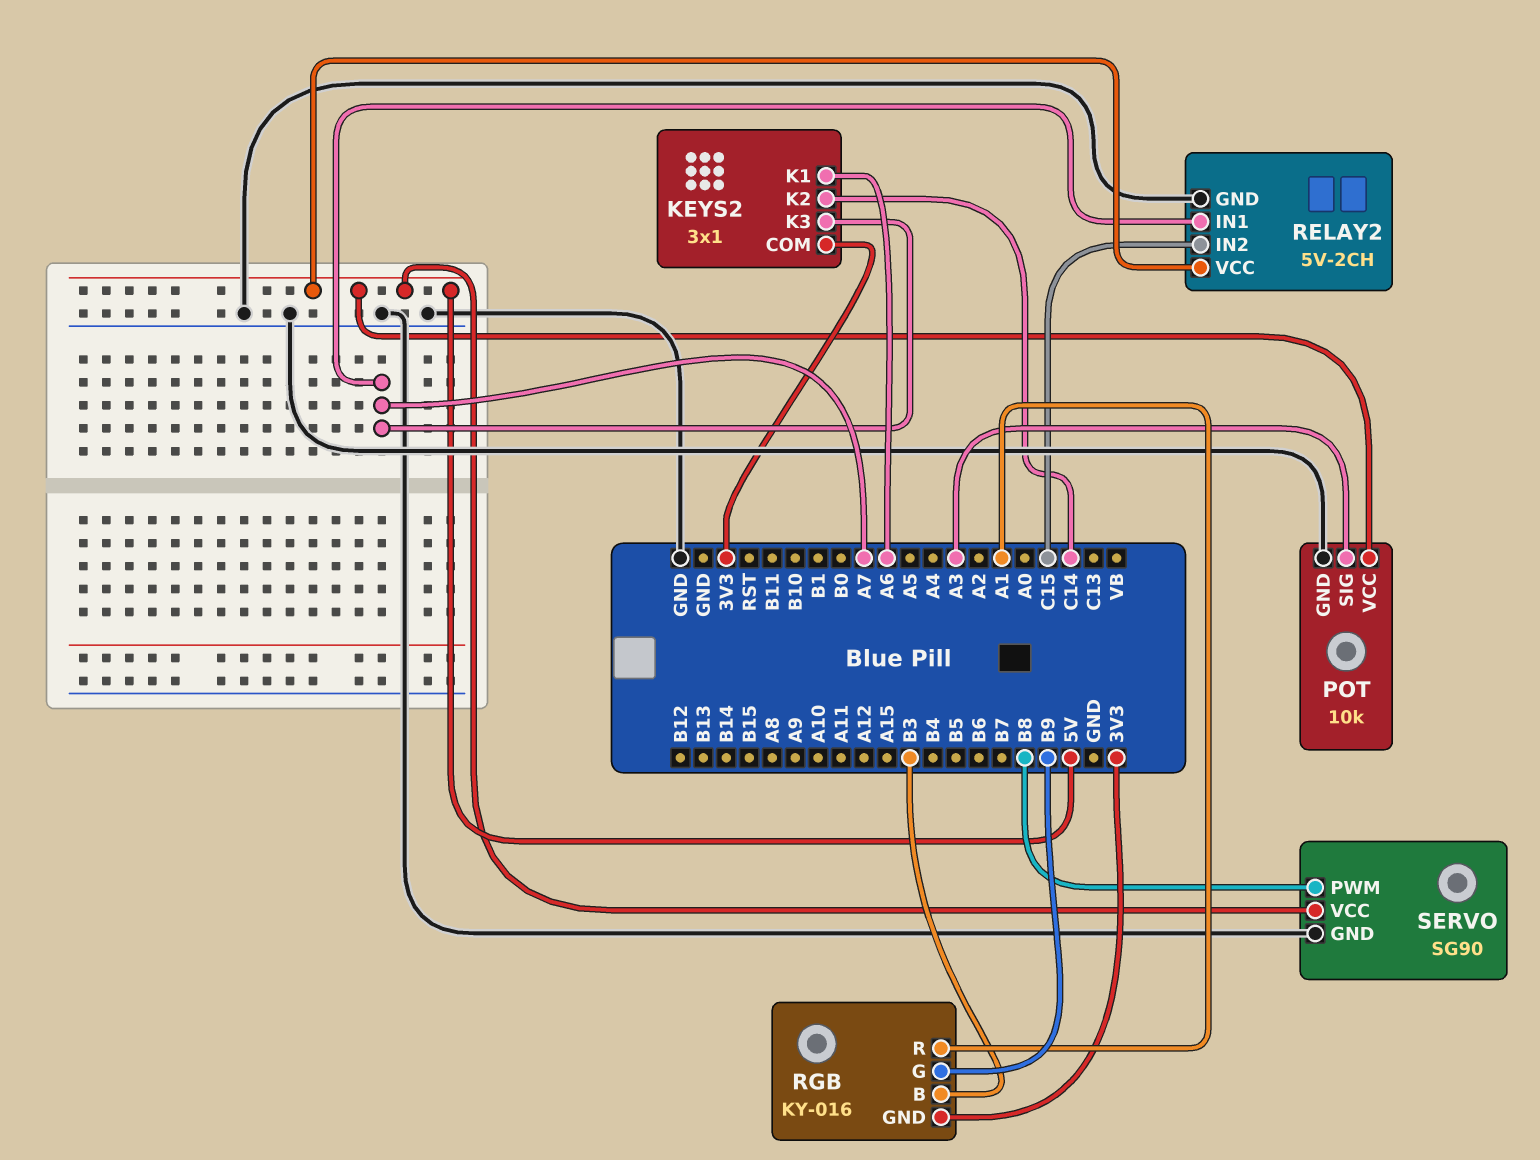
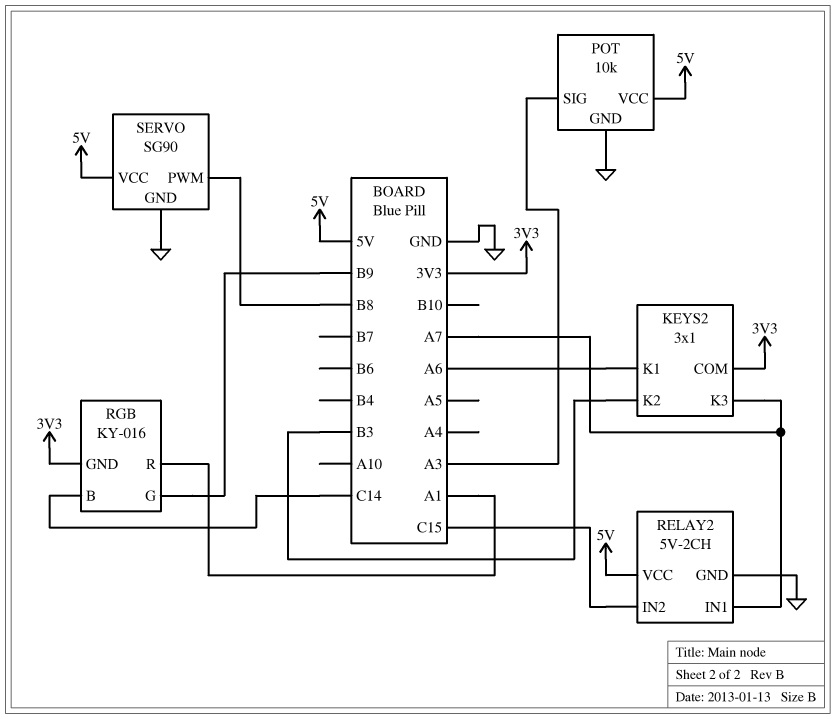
KEYS2 pin K2: C14 -> B3
RGB pin B: B3 -> C14

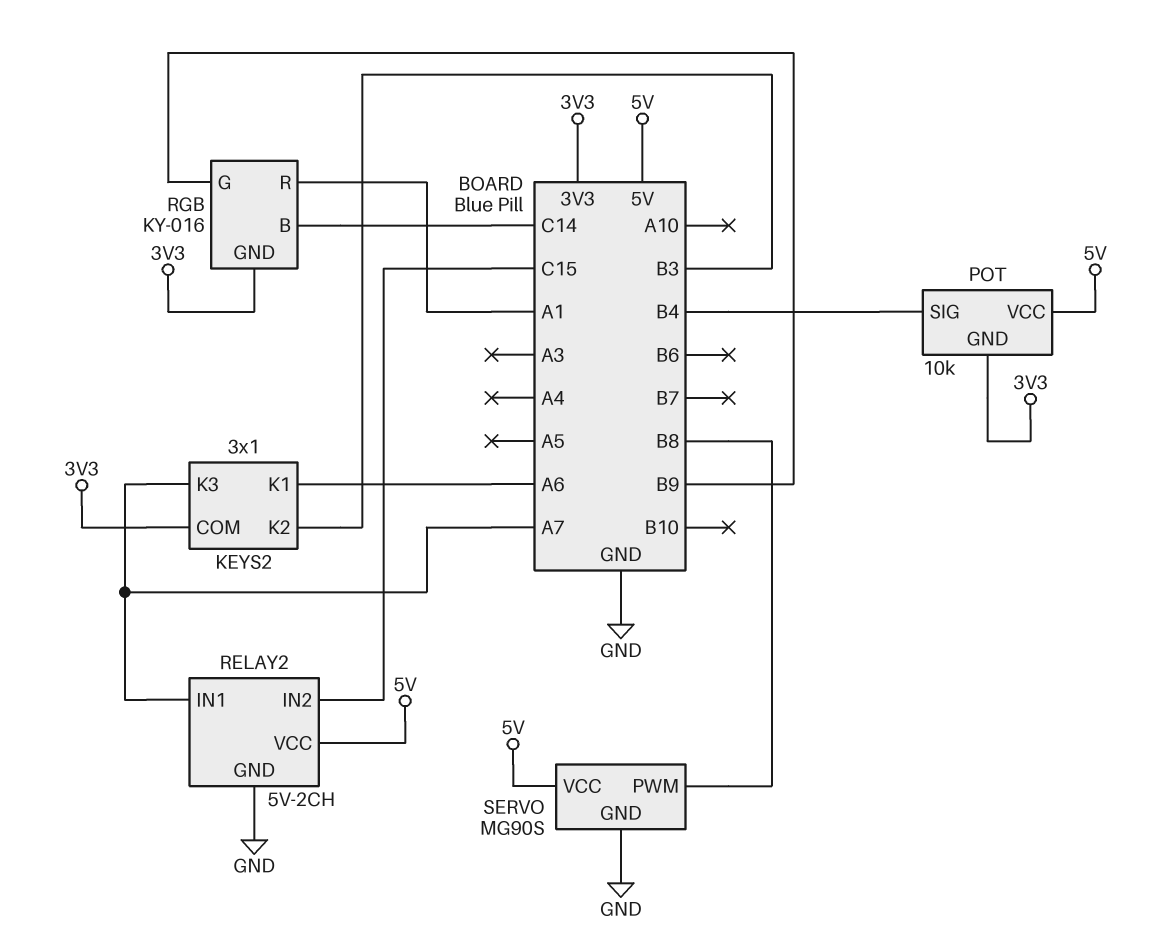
POT pin GND: GND -> 3V3
POT pin SIG: A3 -> B4
SERVO: SG90 -> MG90S

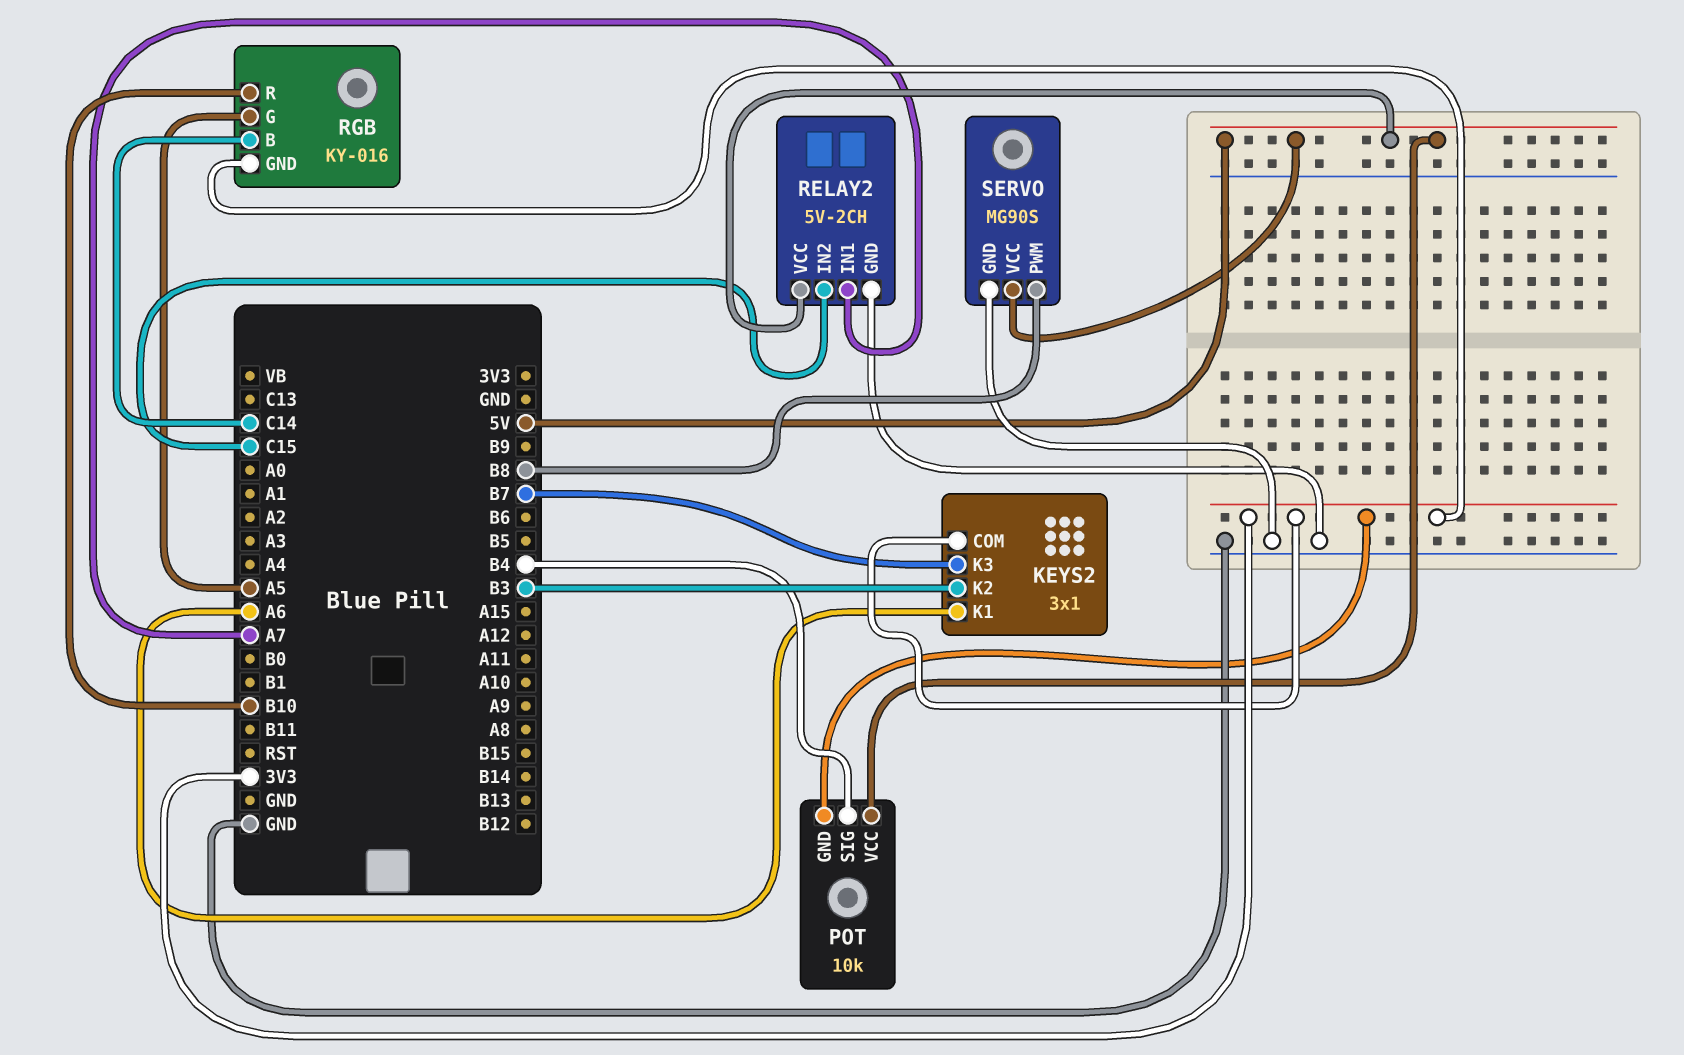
KEYS2 pin K3: A7 -> B7
RGB pin G: B9 -> A5
RGB pin R: A1 -> B10

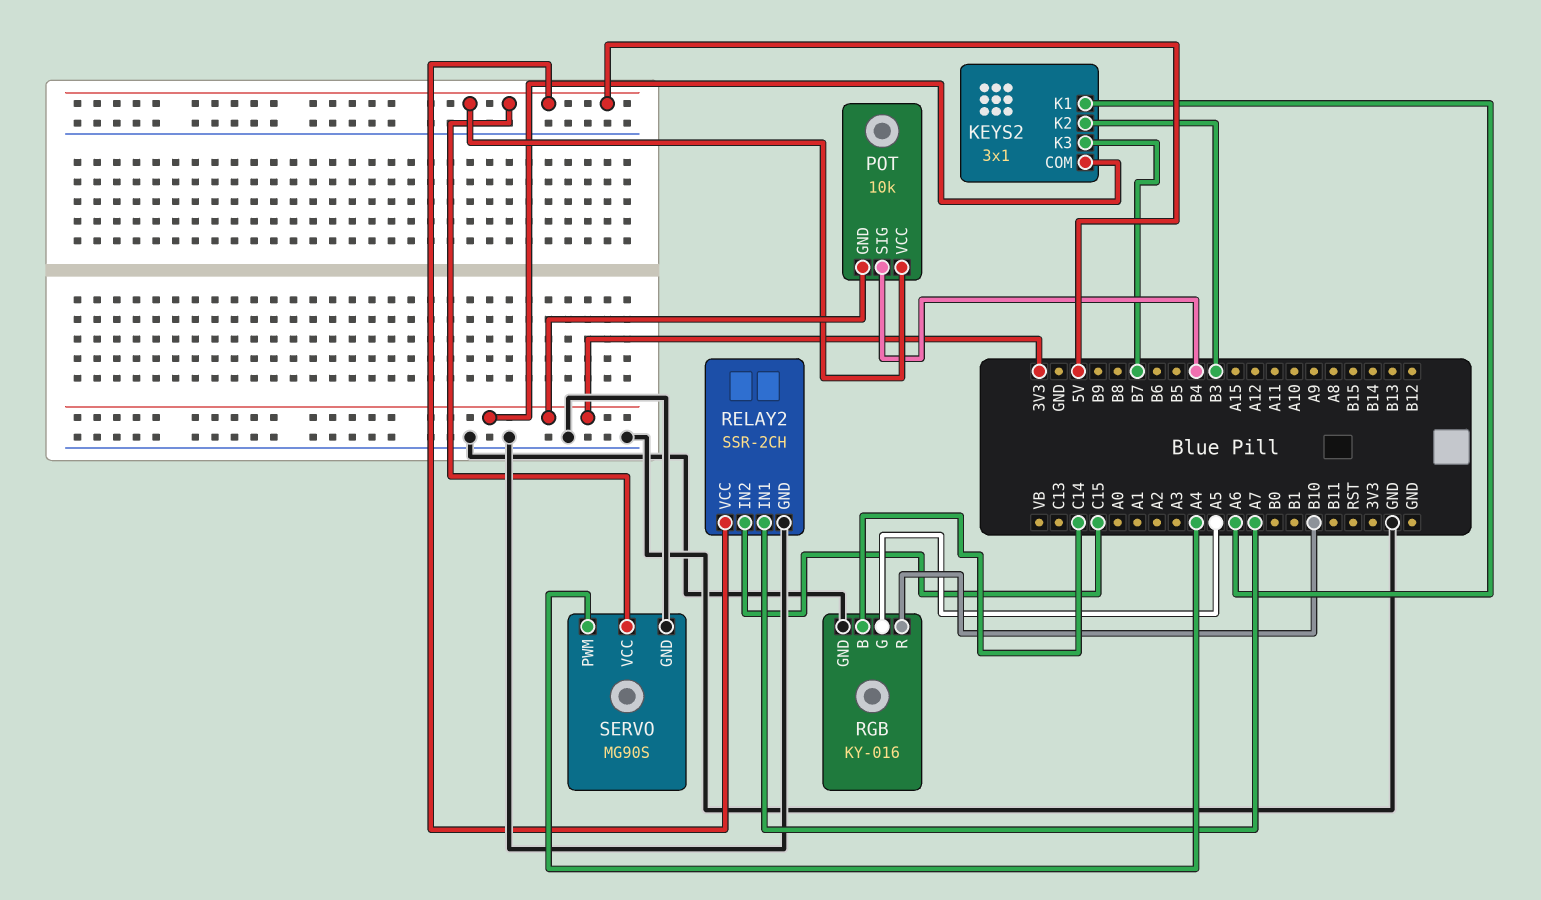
RELAY2: 5V-2CH -> SSR-2CH
RGB pin GND: 3V3 -> GND
SERVO pin PWM: B8 -> A4

